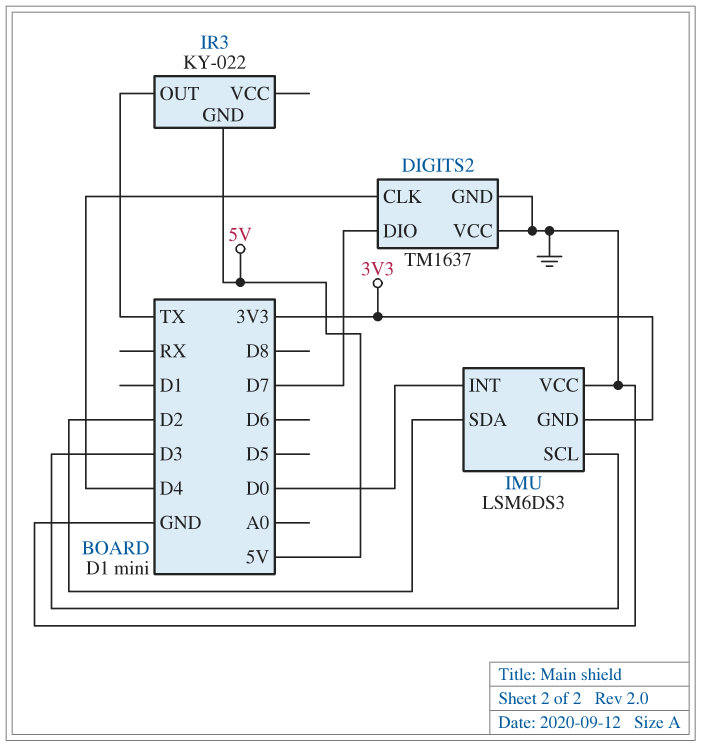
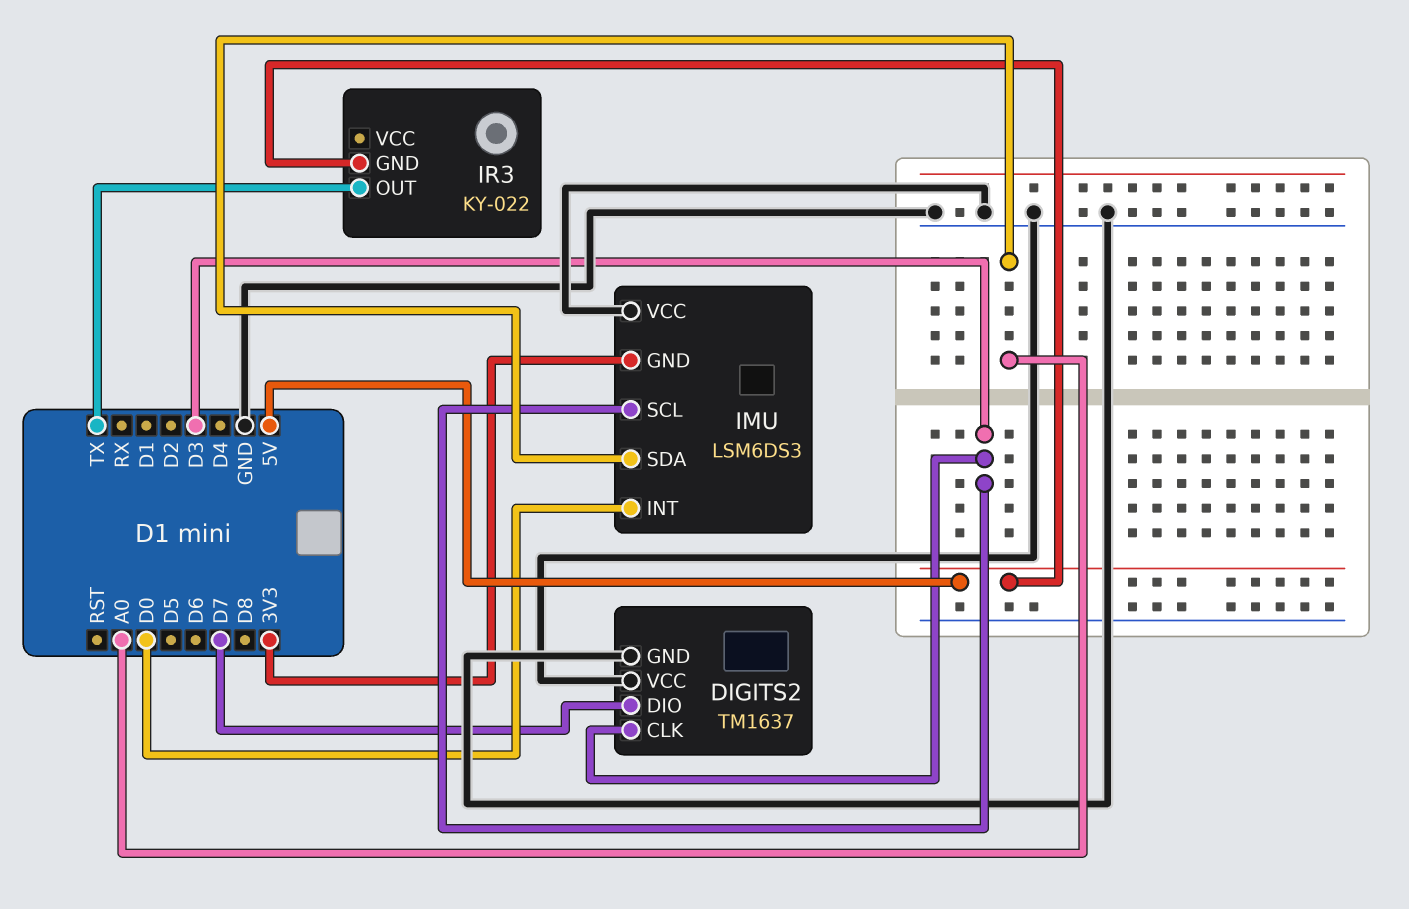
DIGITS2 pin CLK: D4 -> D3
IMU pin SDA: D2 -> A0

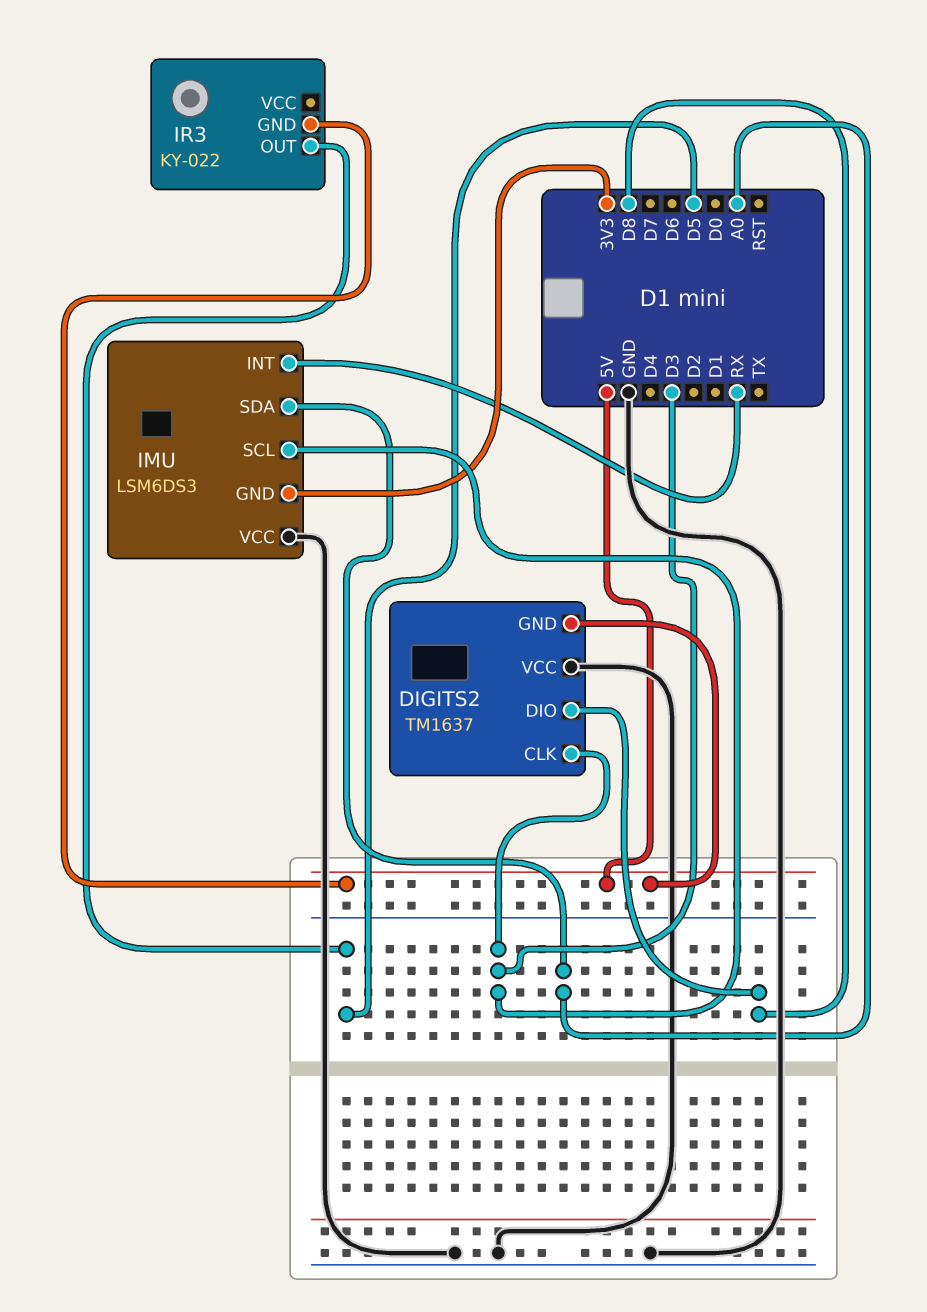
DIGITS2 pin DIO: D7 -> D8
DIGITS2 pin GND: GND -> 5V
IMU pin INT: D0 -> RX
IR3 pin OUT: TX -> D5

